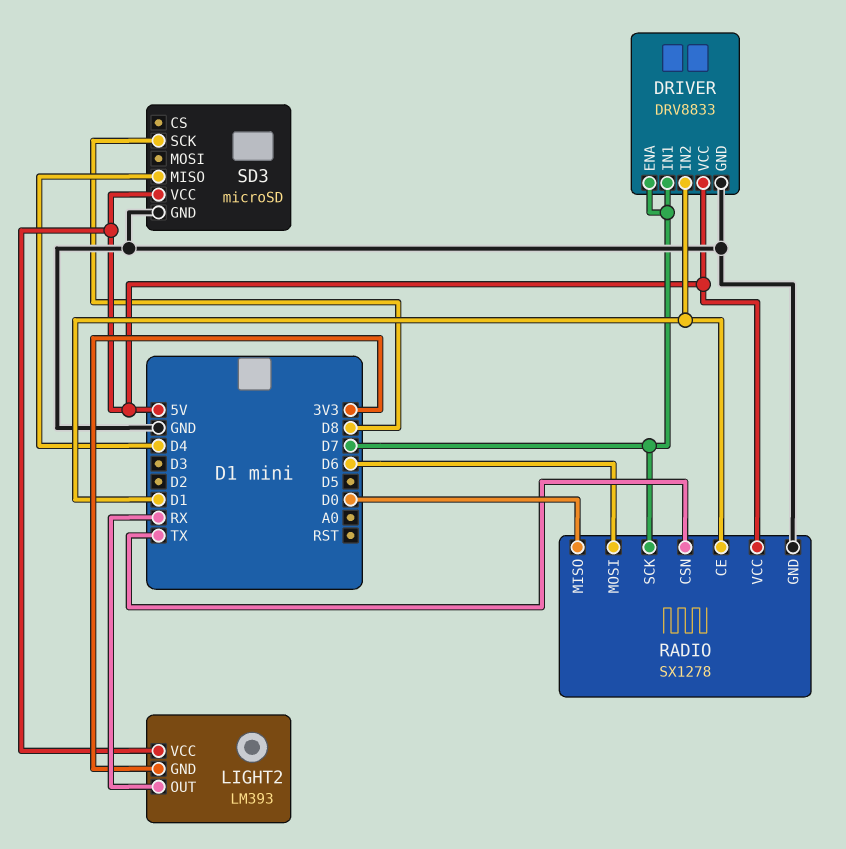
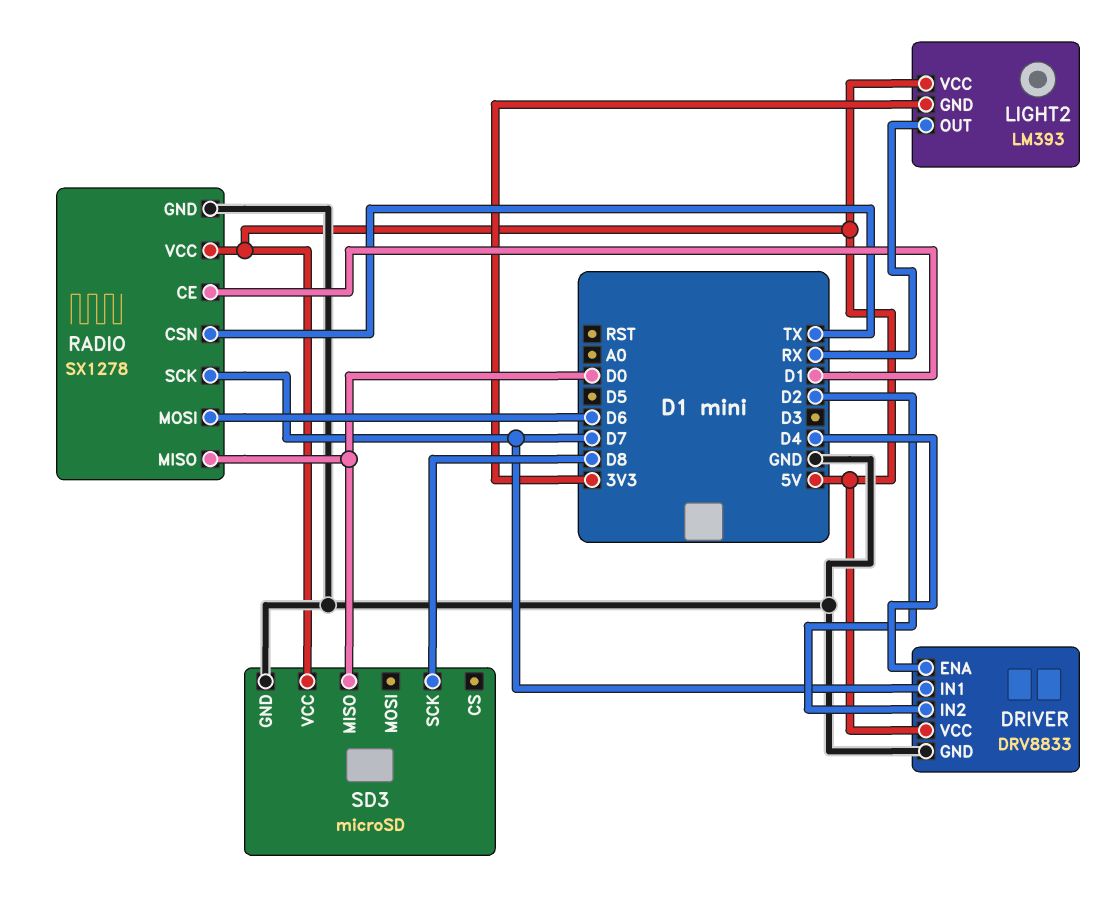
DRIVER pin ENA: D7 -> D4
DRIVER pin IN2: D1 -> D2
SD3 pin MISO: D4 -> D0

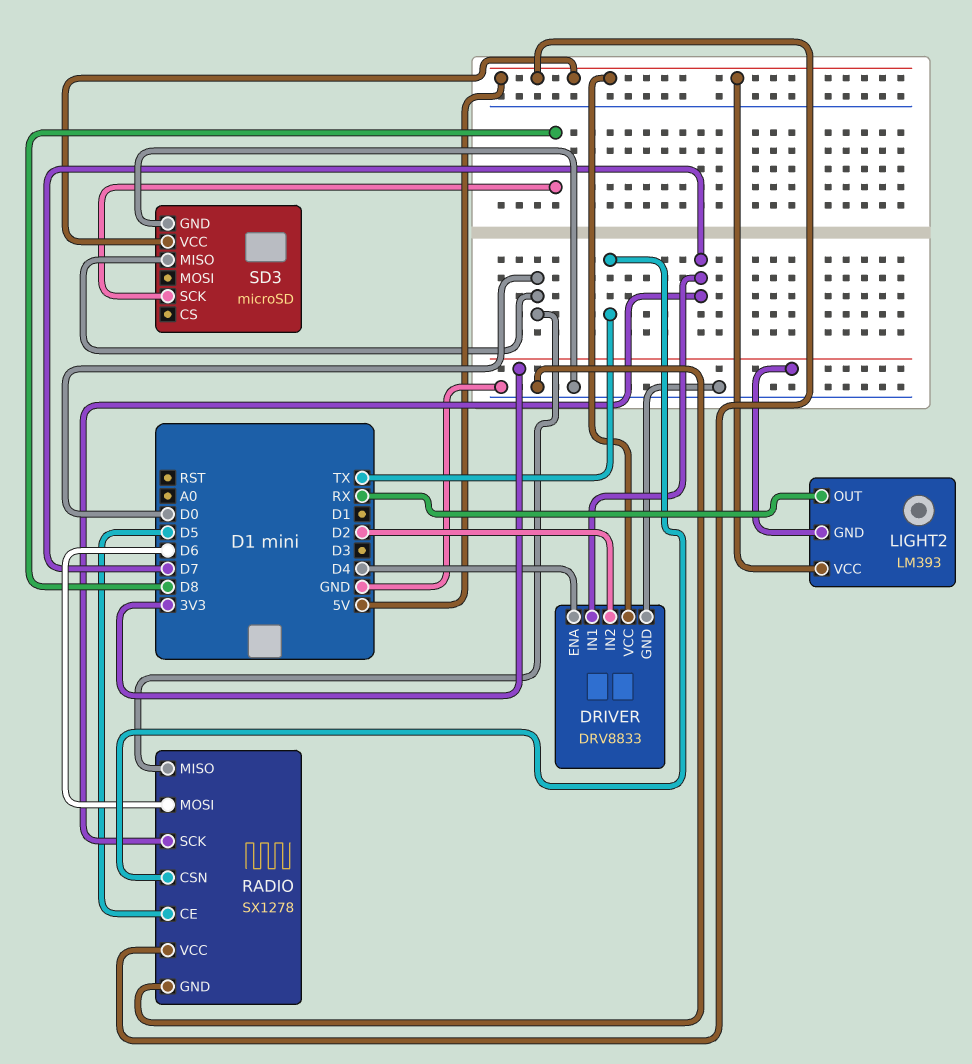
RADIO pin CE: D1 -> D5

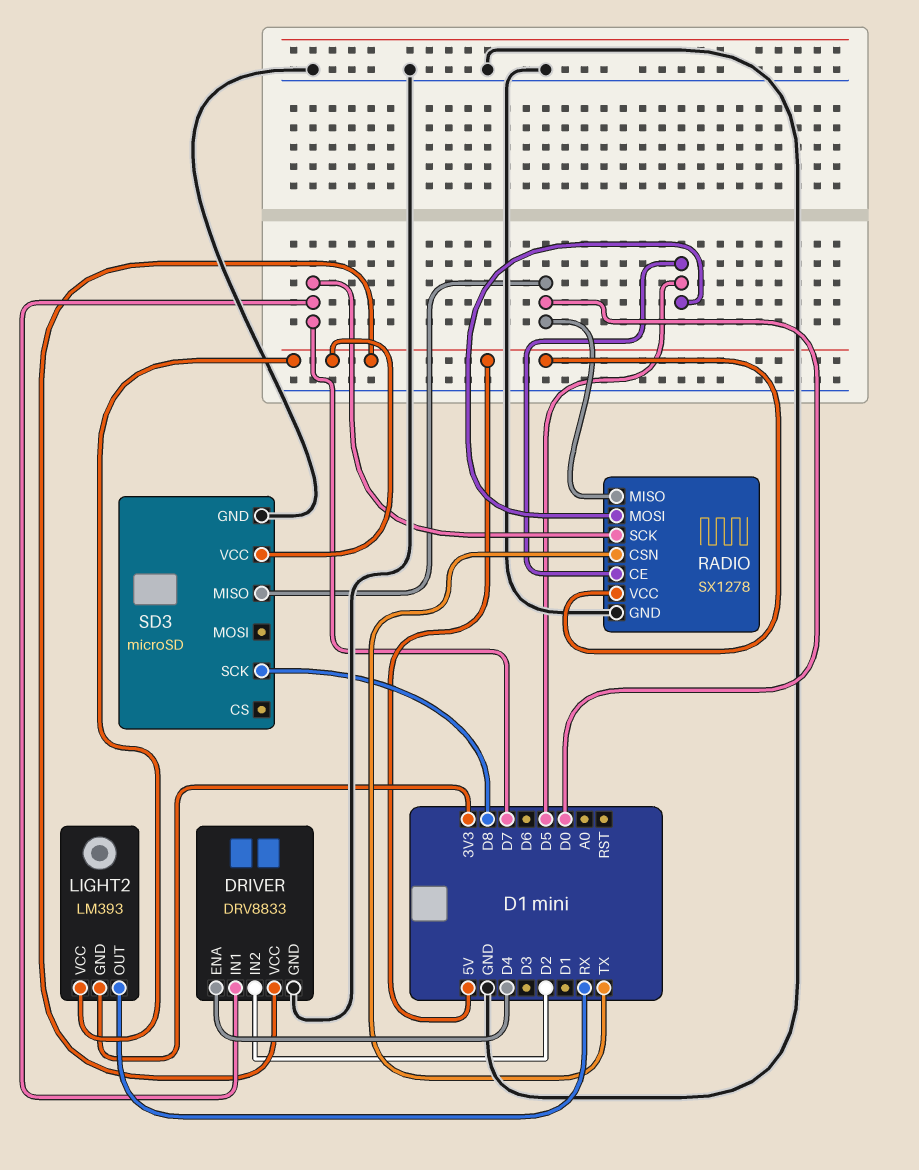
RADIO pin MOSI: D6 -> D5

